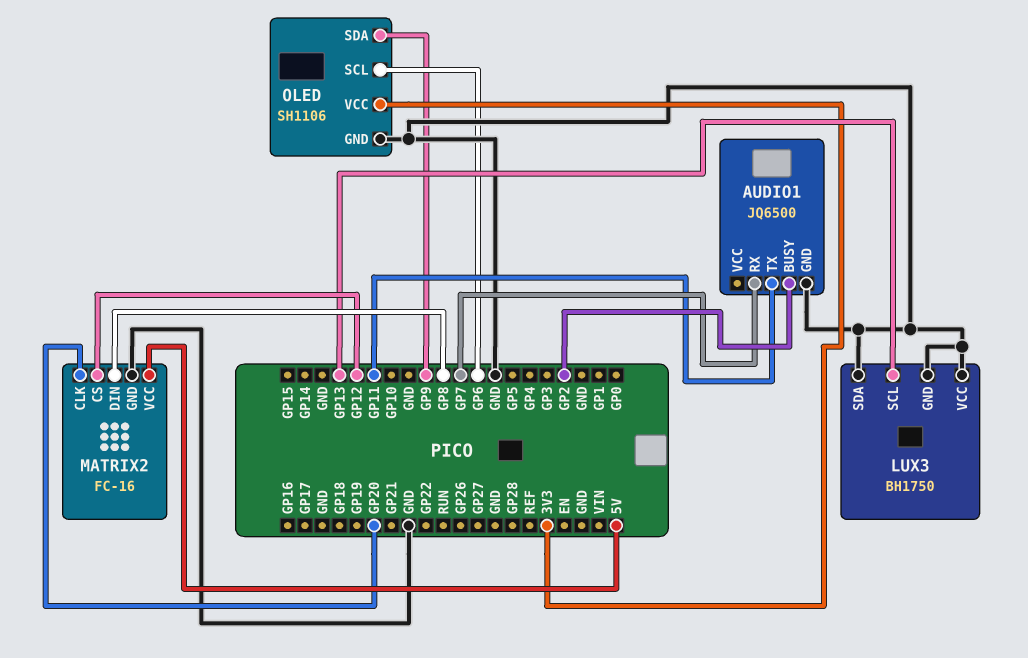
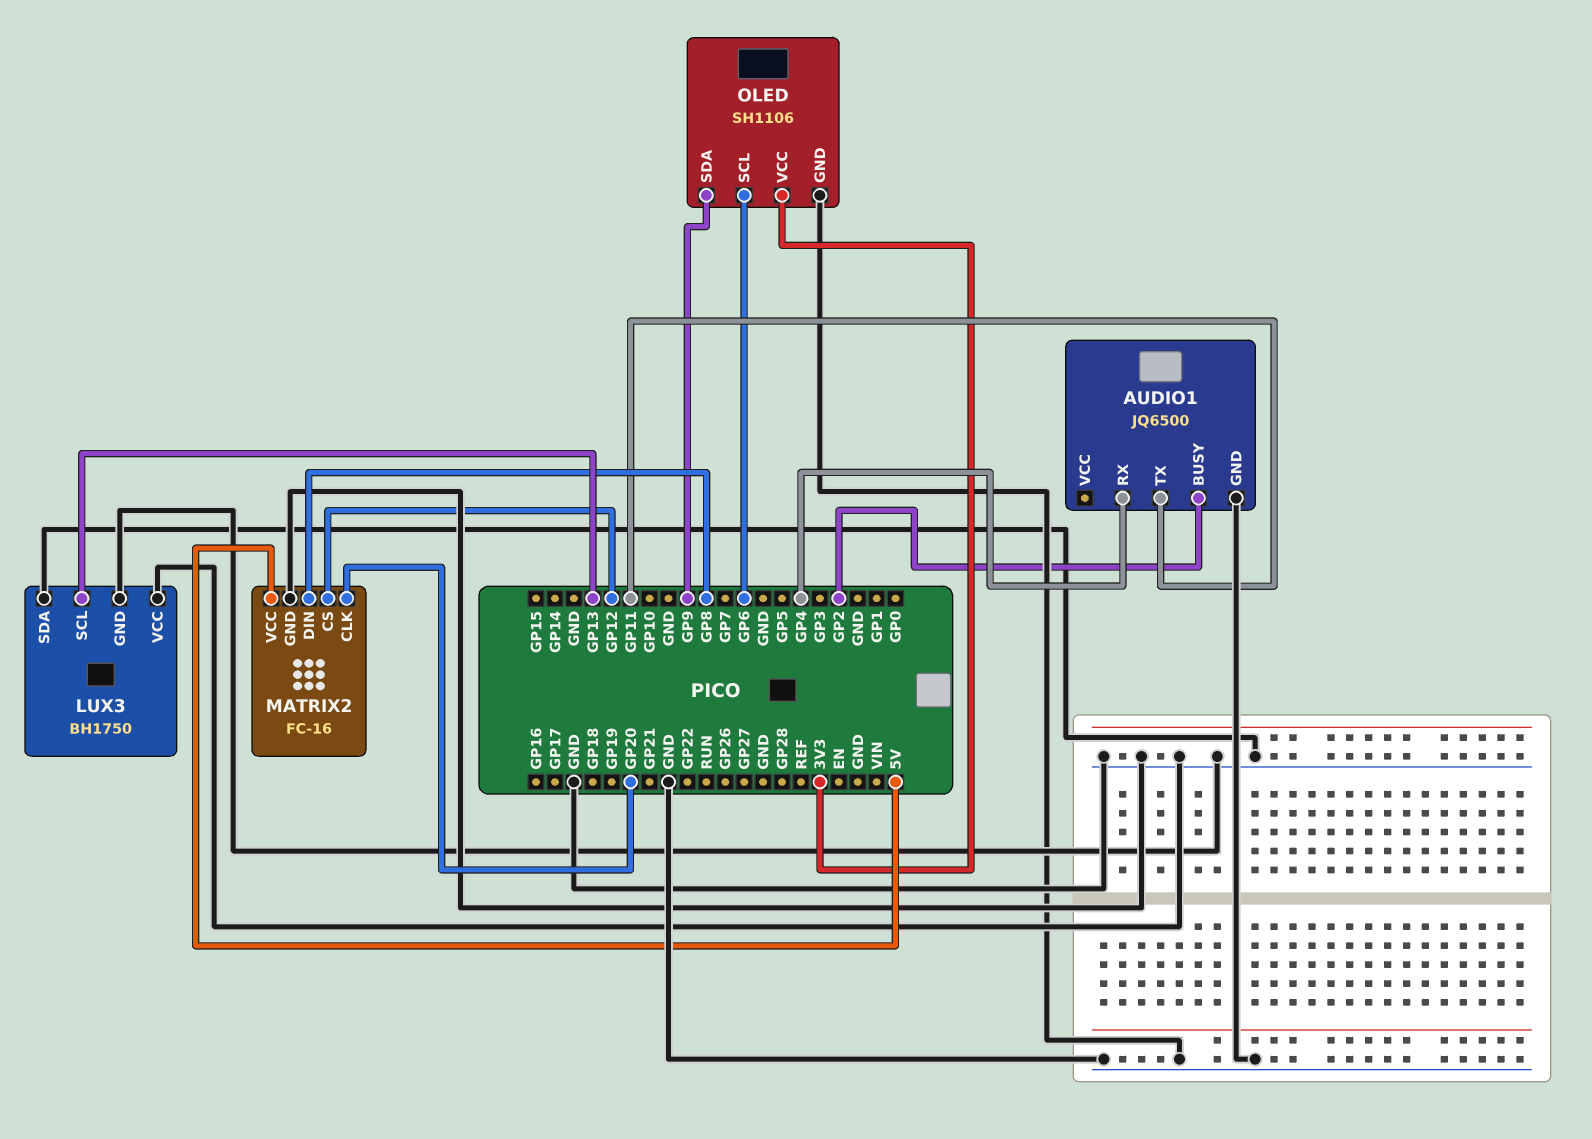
AUDIO1 pin RX: GP7 -> GP4

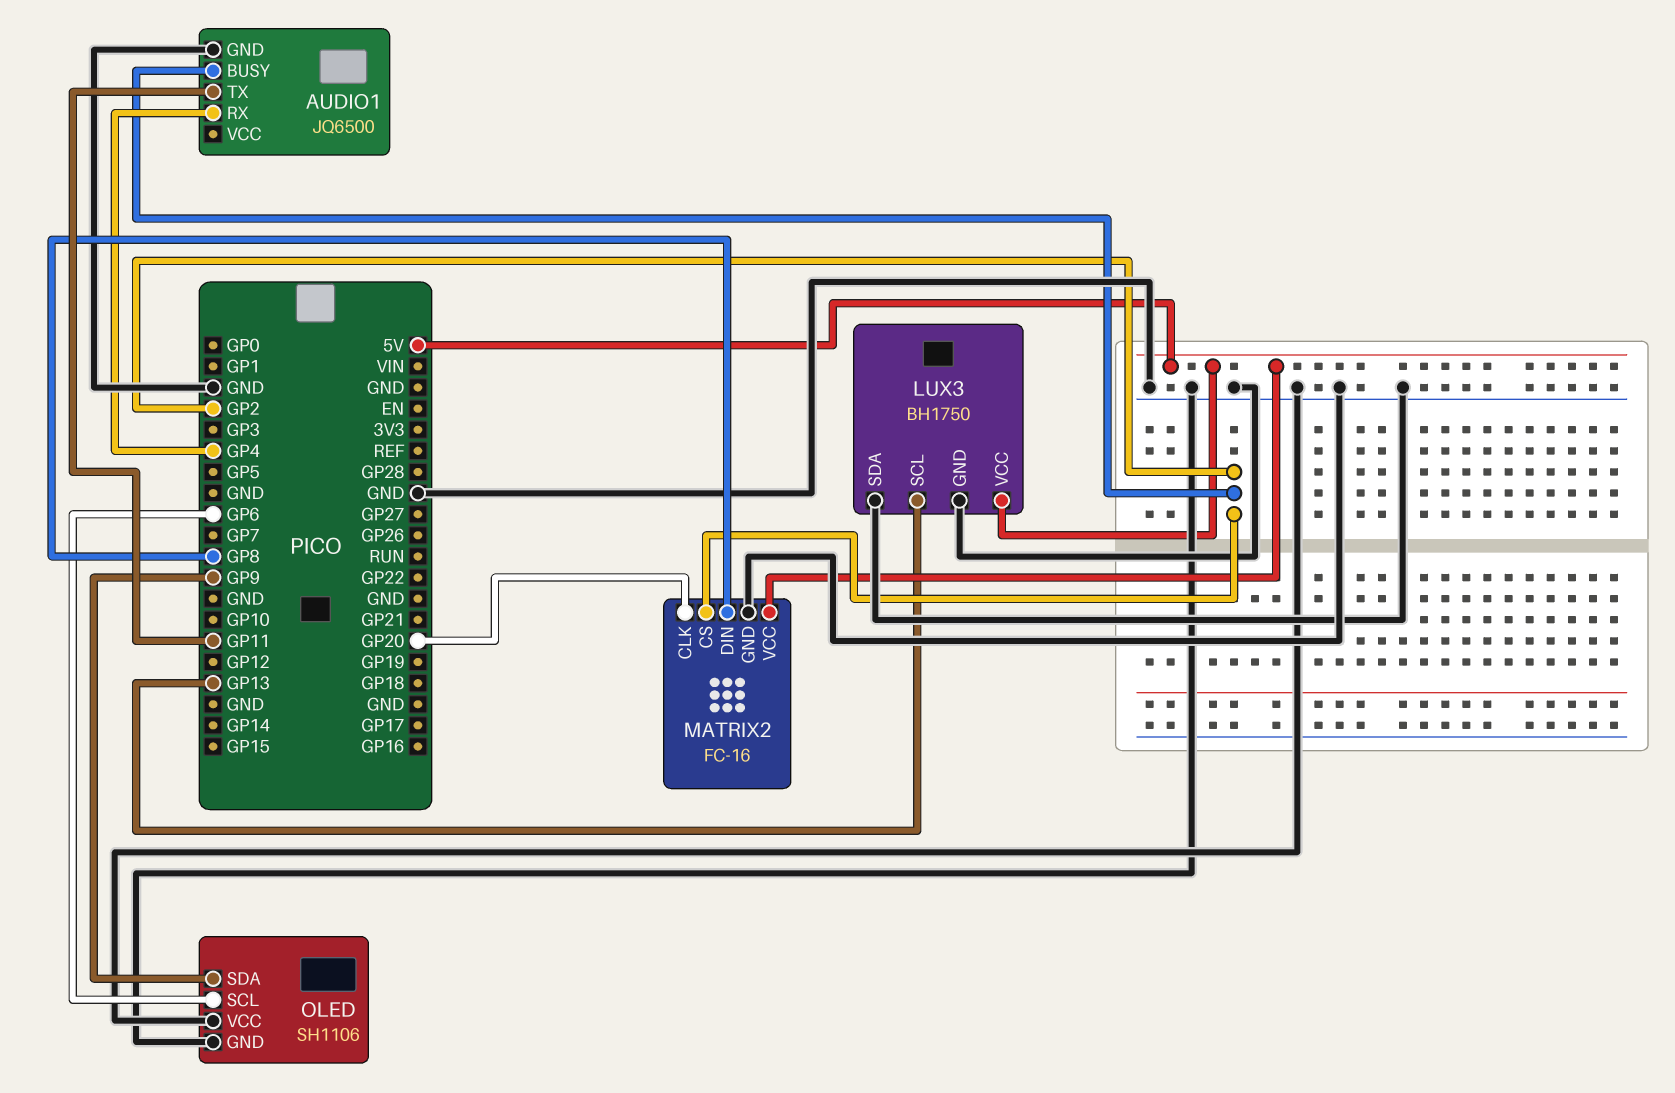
LUX3 pin VCC: GND -> 5V
MATRIX2 pin CS: GP12 -> GP2
OLED pin VCC: 3V3 -> GND

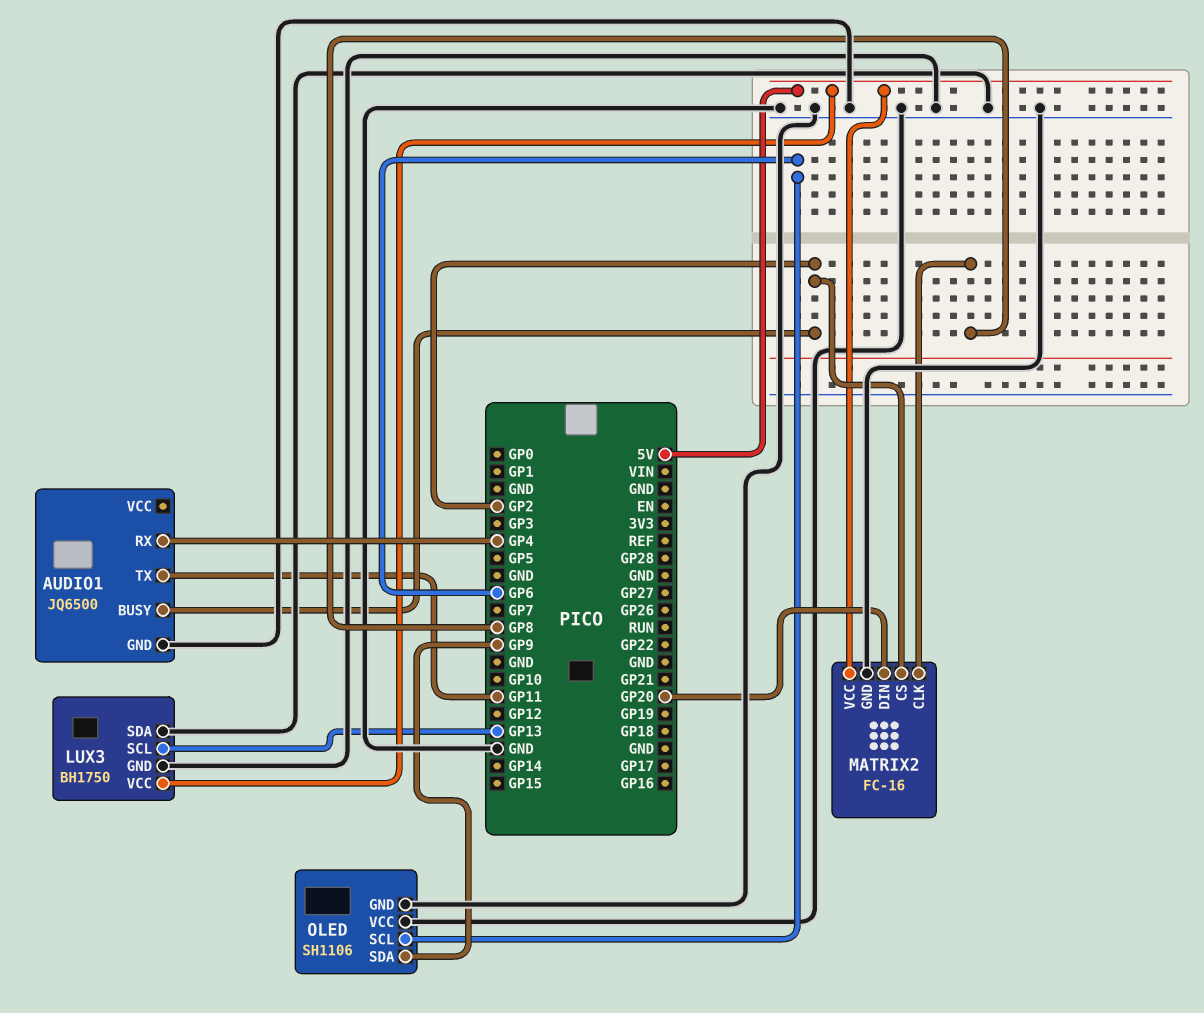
MATRIX2 pin CLK: GP20 -> GP8
MATRIX2 pin DIN: GP8 -> GP20

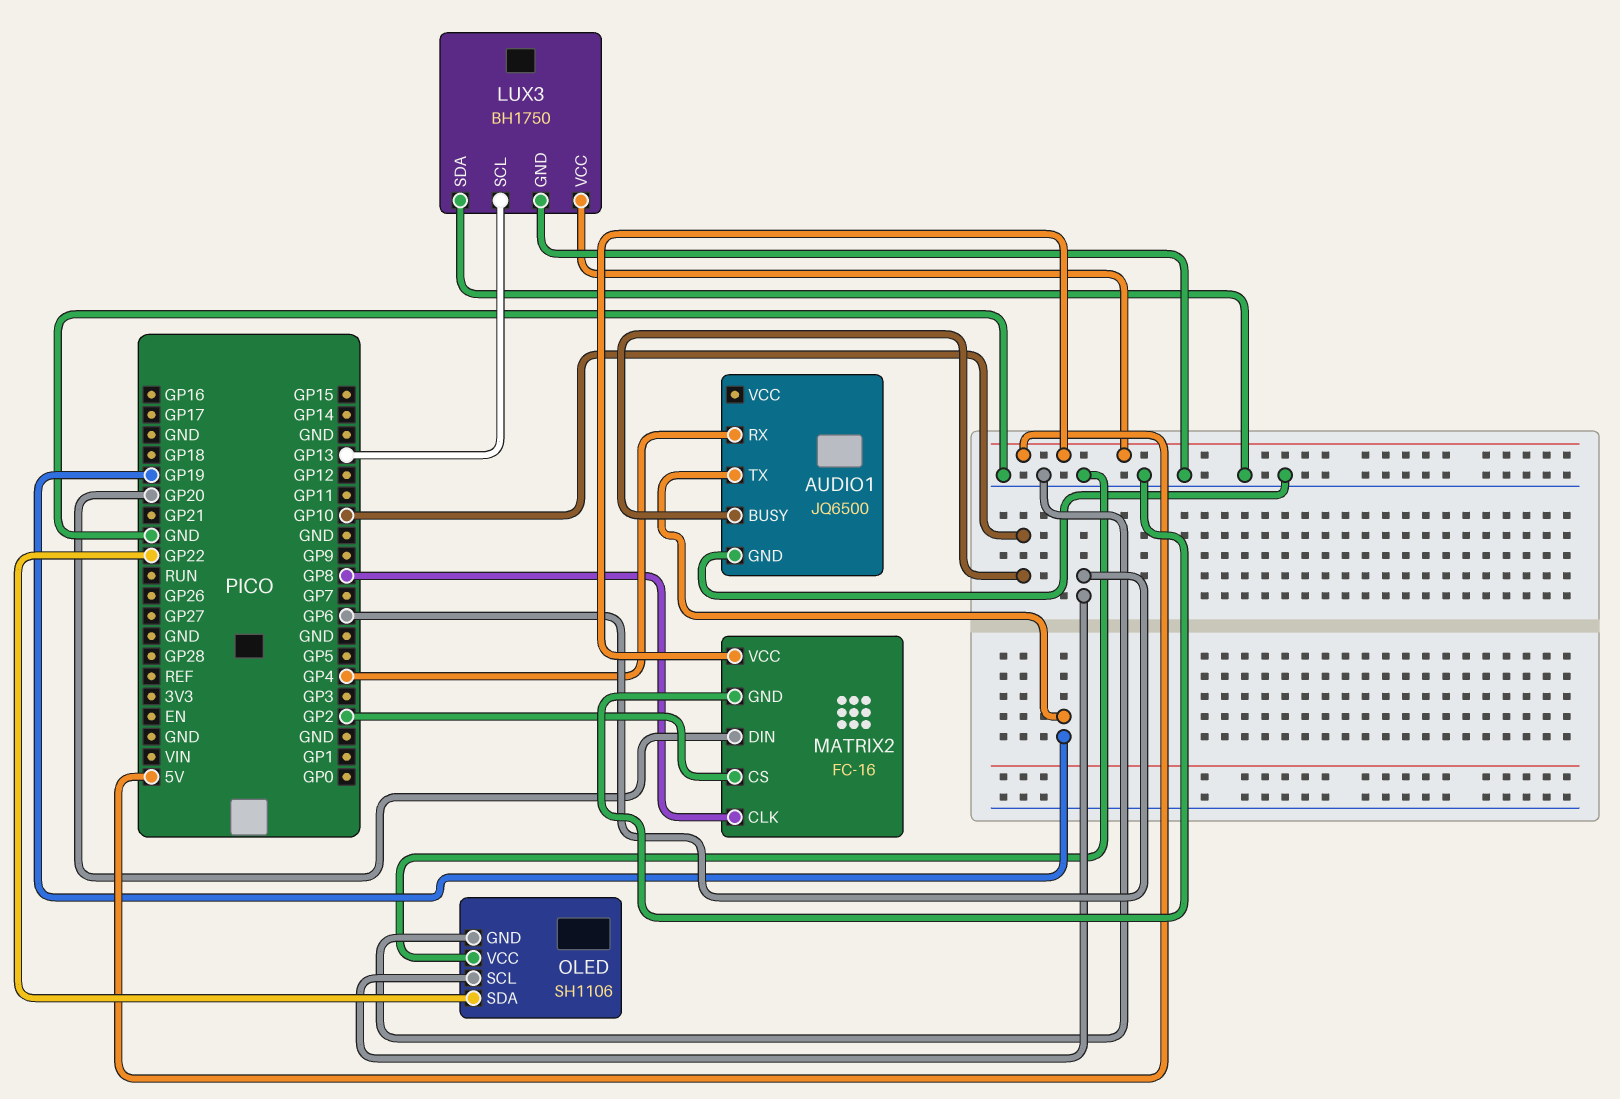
AUDIO1 pin BUSY: GP2 -> GP10
AUDIO1 pin TX: GP11 -> GP19
OLED pin SDA: GP9 -> GP22

